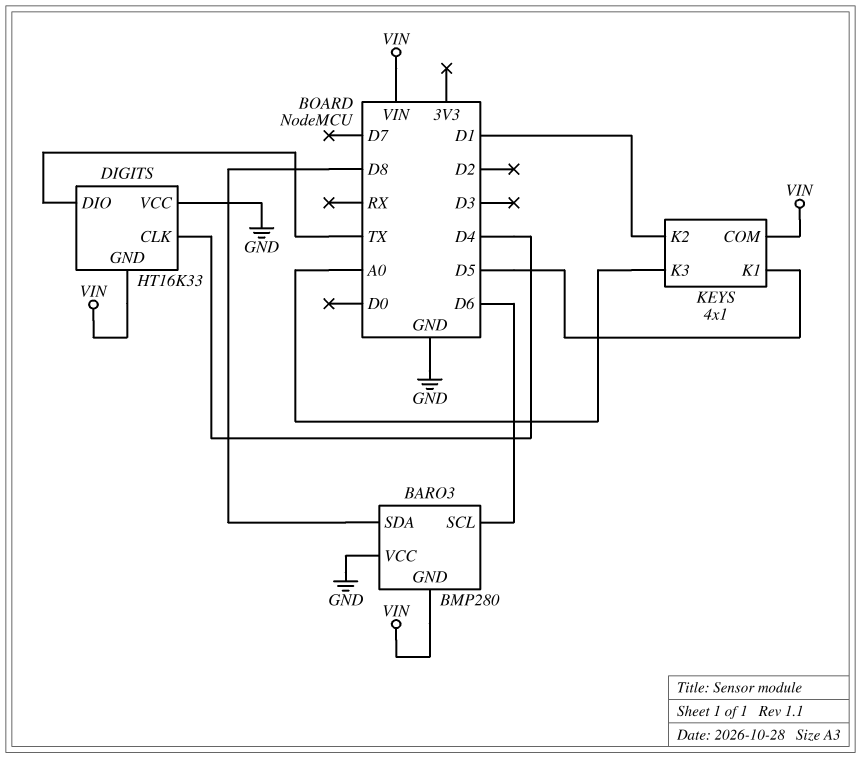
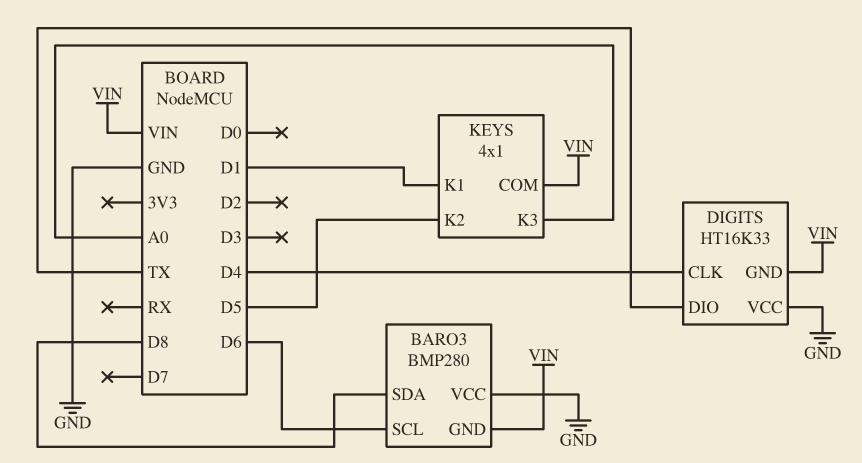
KEYS pin K1: D5 -> D1
KEYS pin K2: D1 -> D5

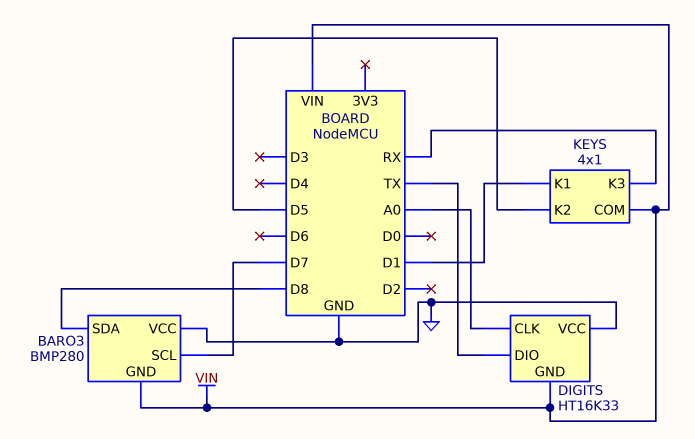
BARO3 pin SCL: D6 -> D7
DIGITS pin CLK: D4 -> A0
KEYS pin K3: A0 -> RX

